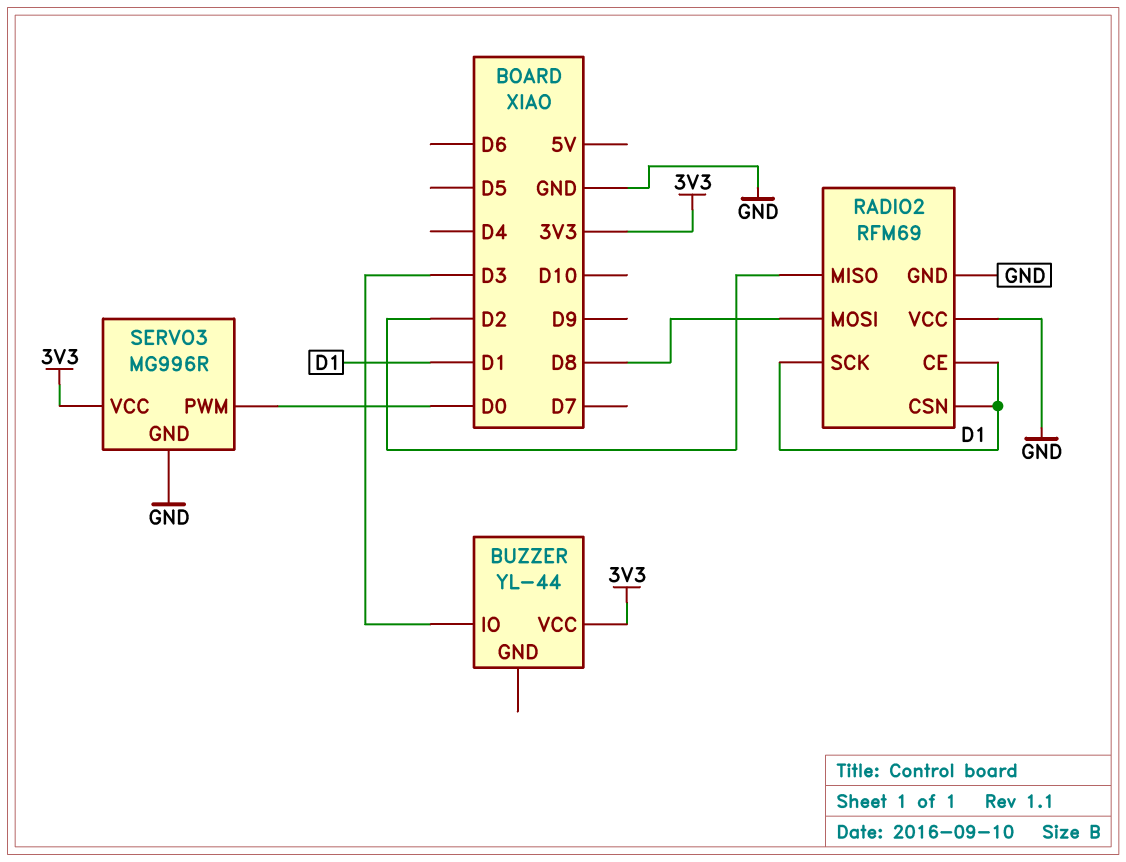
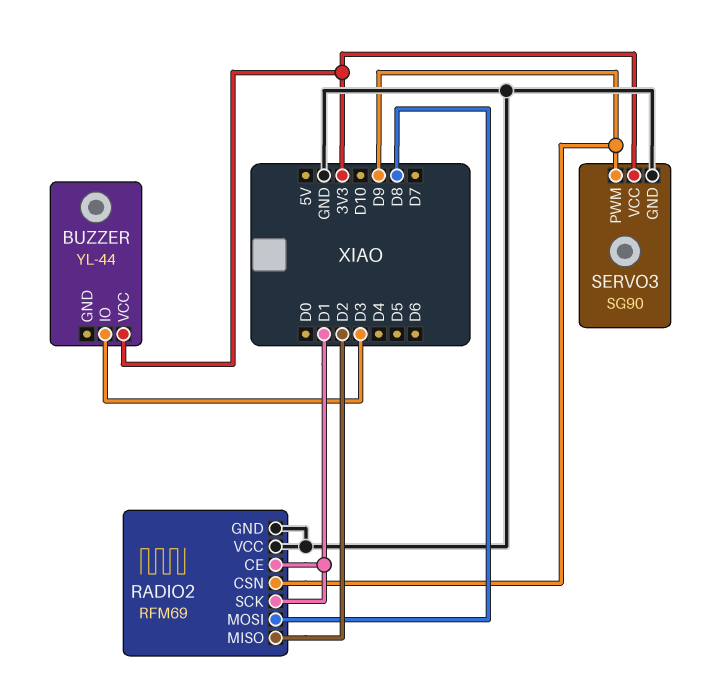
RADIO2 pin CSN: D1 -> D9
SERVO3: MG996R -> SG90
SERVO3 pin PWM: D0 -> D9

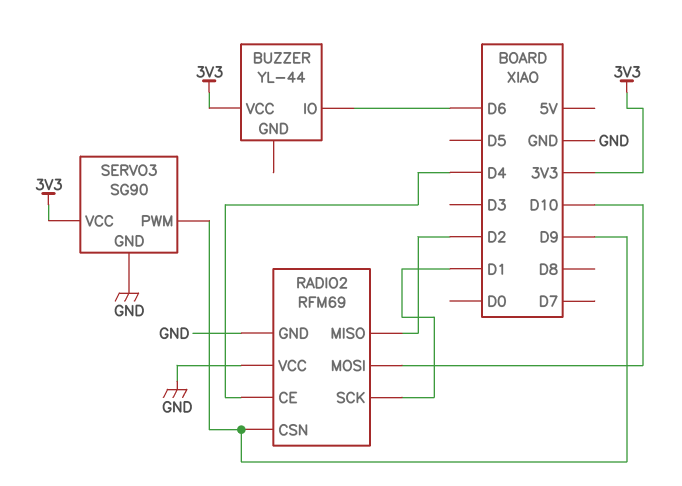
BUZZER pin IO: D3 -> D6
RADIO2 pin CE: D1 -> D4
RADIO2 pin MOSI: D8 -> D10

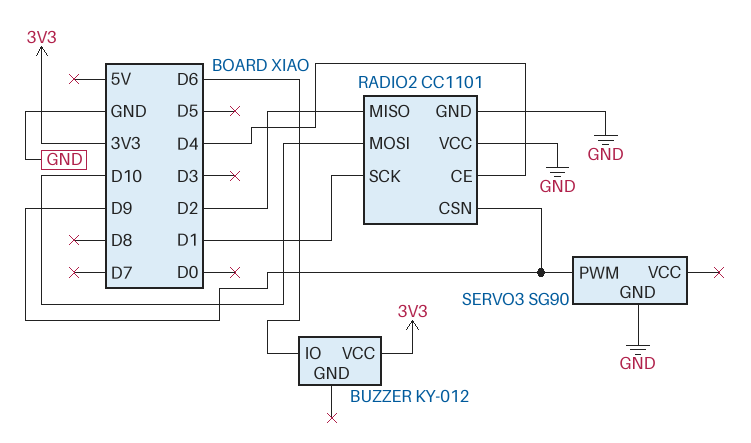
BUZZER: YL-44 -> KY-012
RADIO2: RFM69 -> CC1101
SERVO3 pin VCC: 3V3 -> none

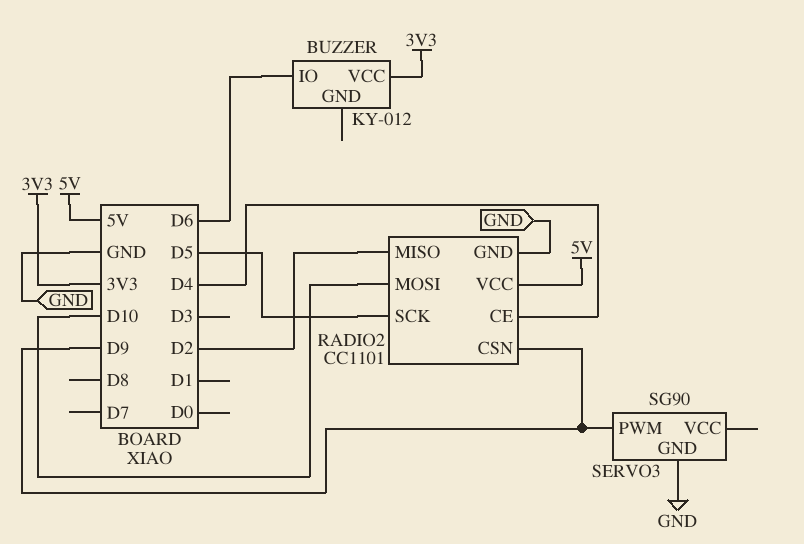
RADIO2 pin SCK: D1 -> D5
RADIO2 pin VCC: GND -> 5V

